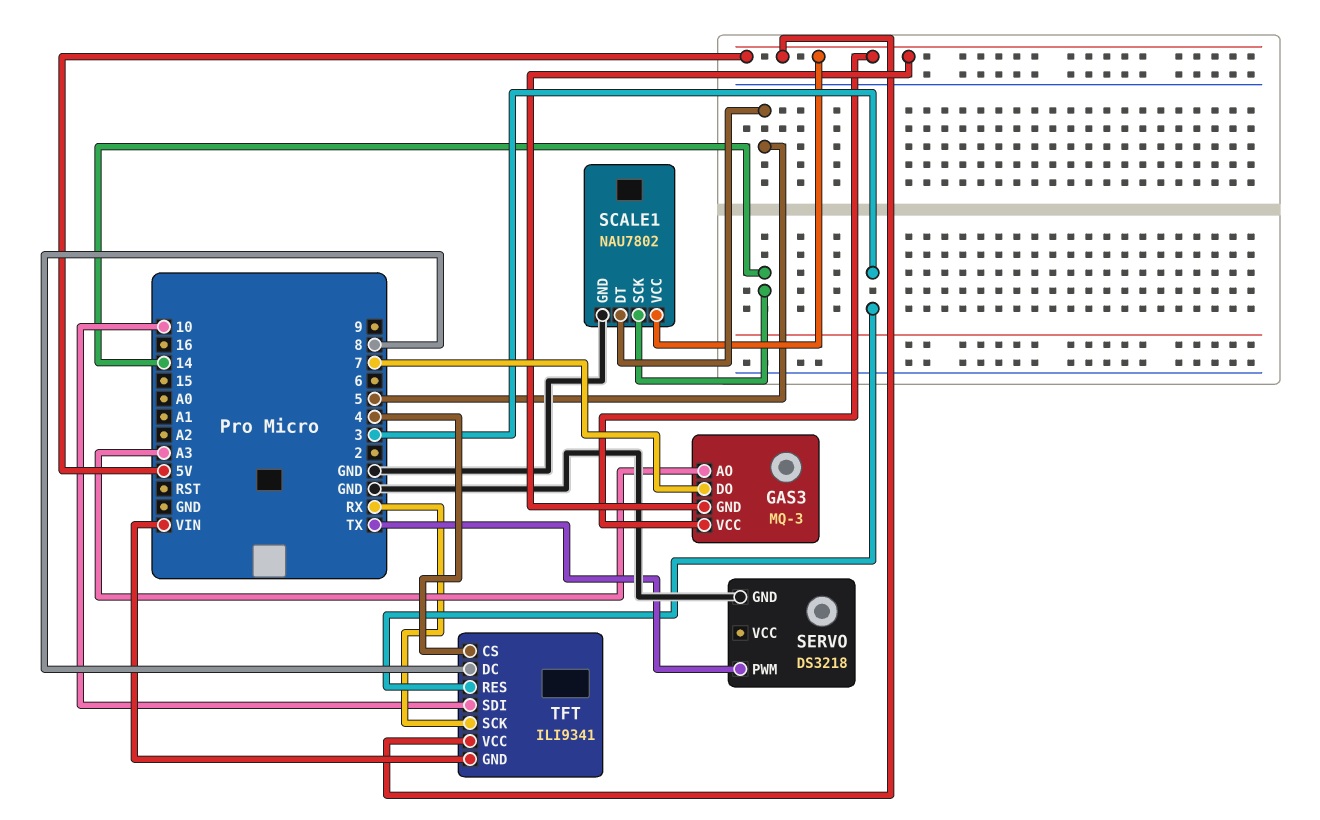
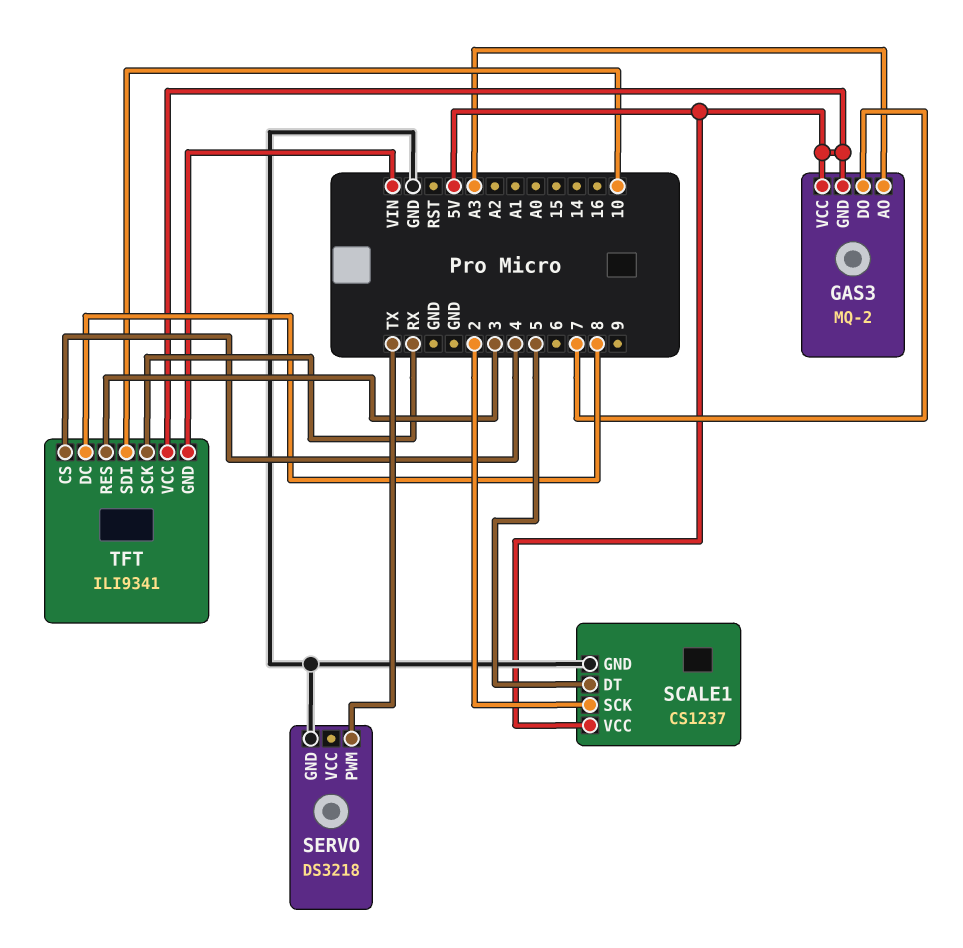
GAS3: MQ-3 -> MQ-2
SCALE1: NAU7802 -> CS1237
SCALE1 pin SCK: 14 -> 2

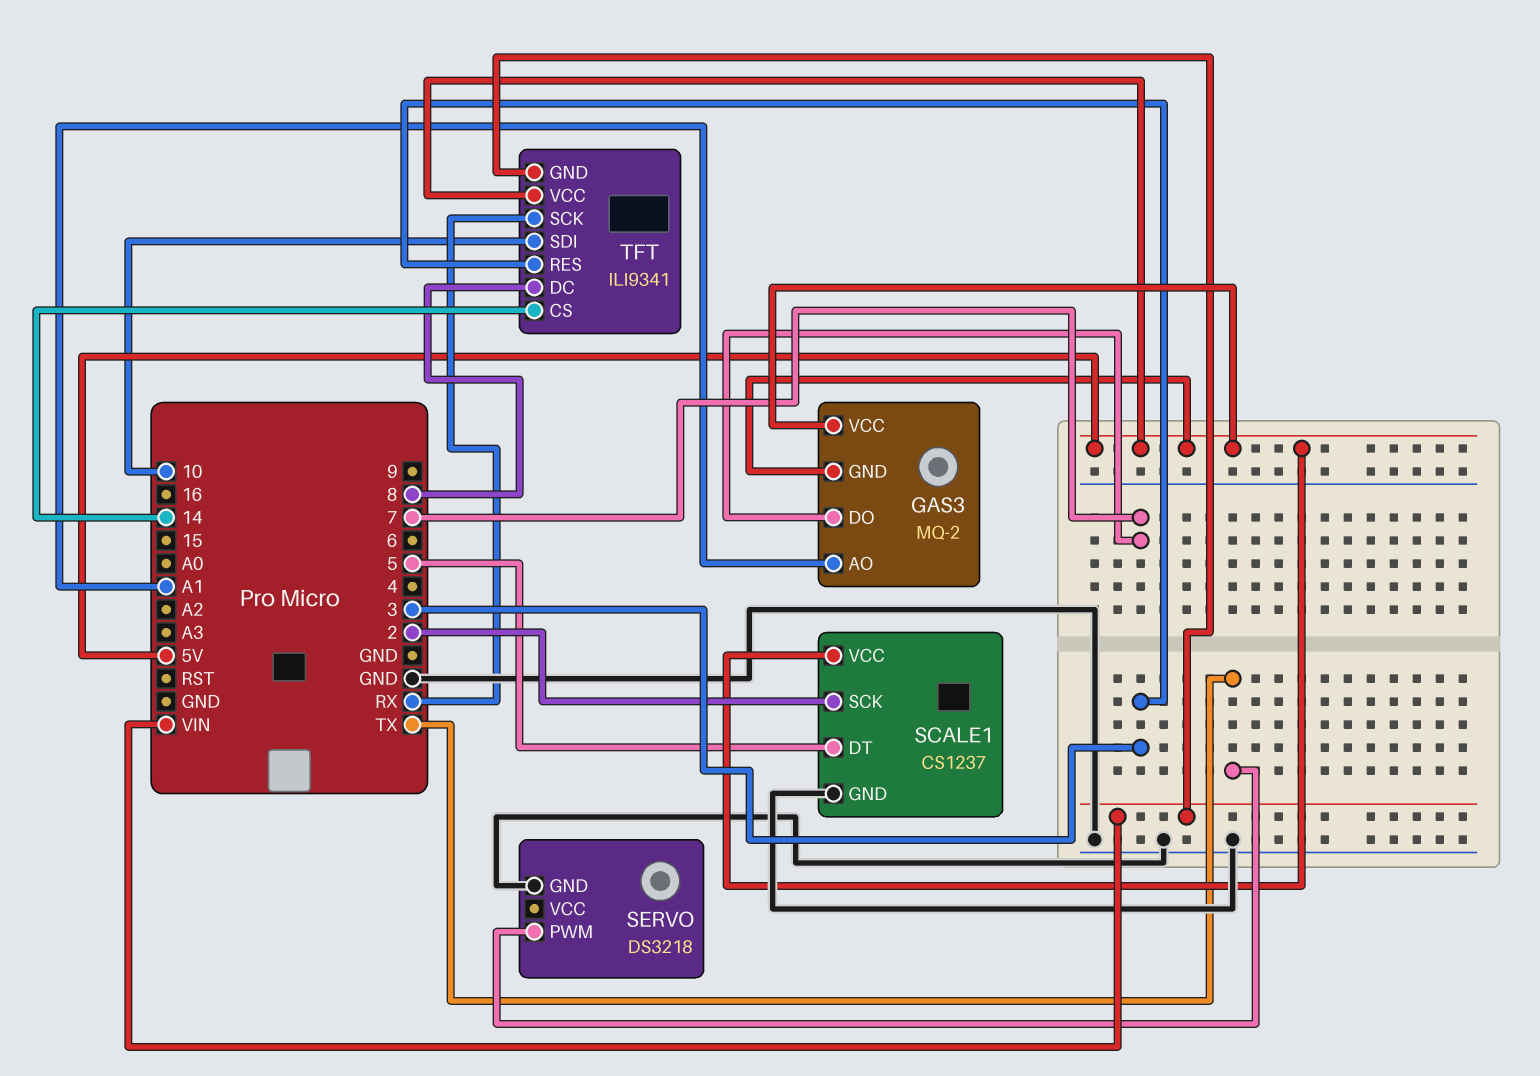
GAS3 pin AO: A3 -> A1
TFT pin CS: 4 -> 14

